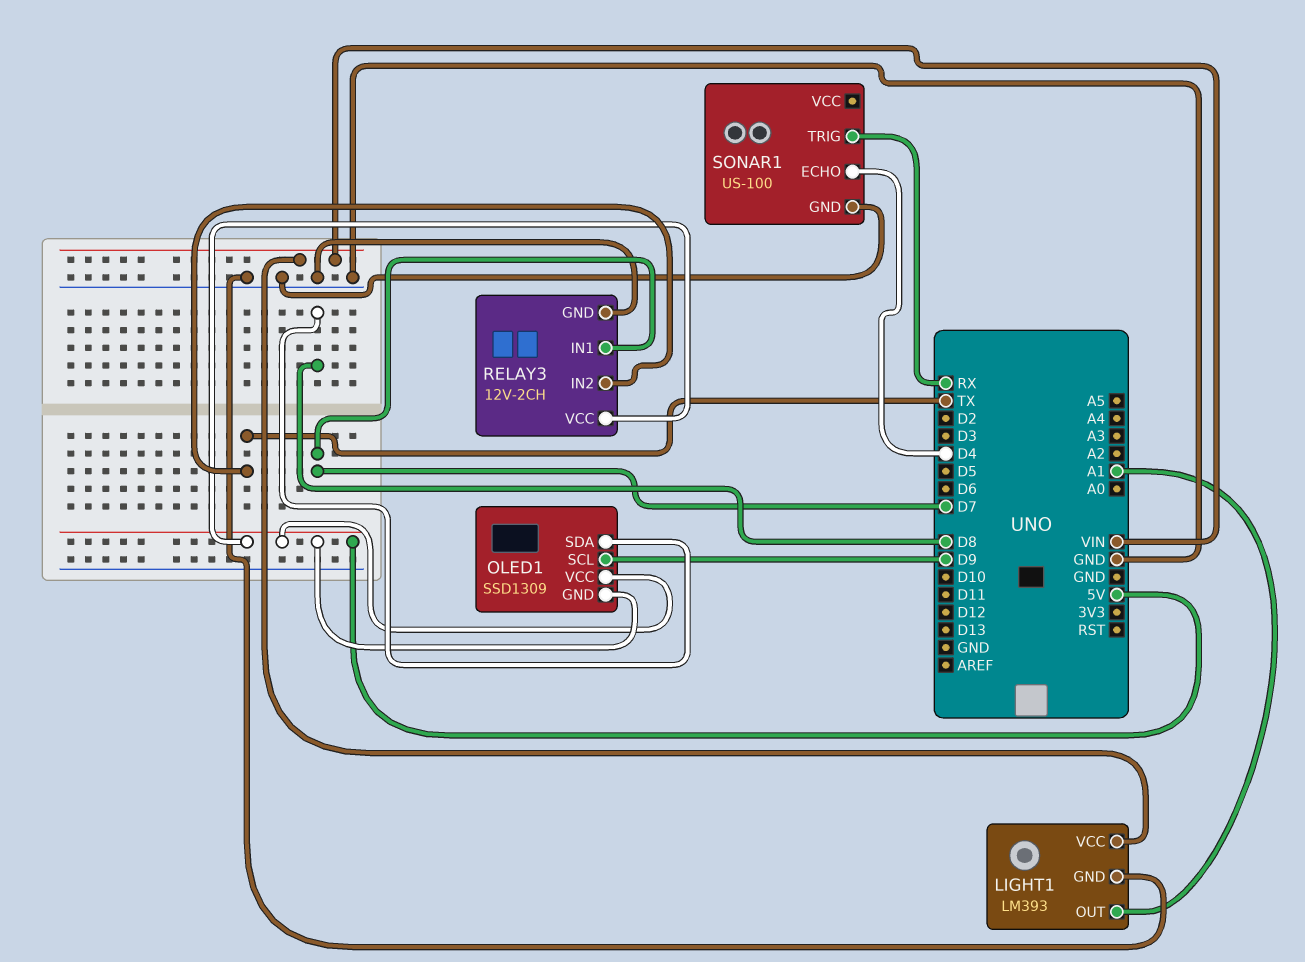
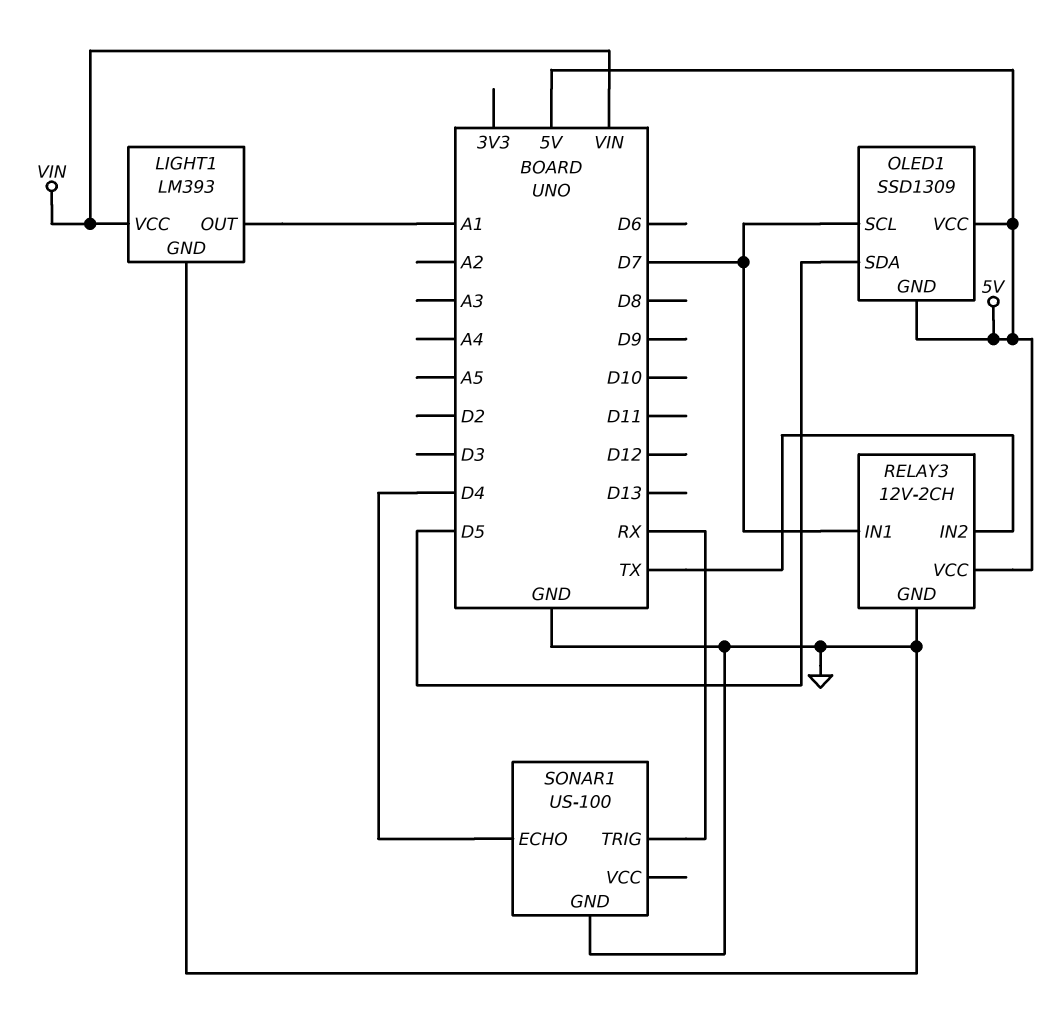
OLED1 pin SCL: D9 -> D7
OLED1 pin SDA: D8 -> D5

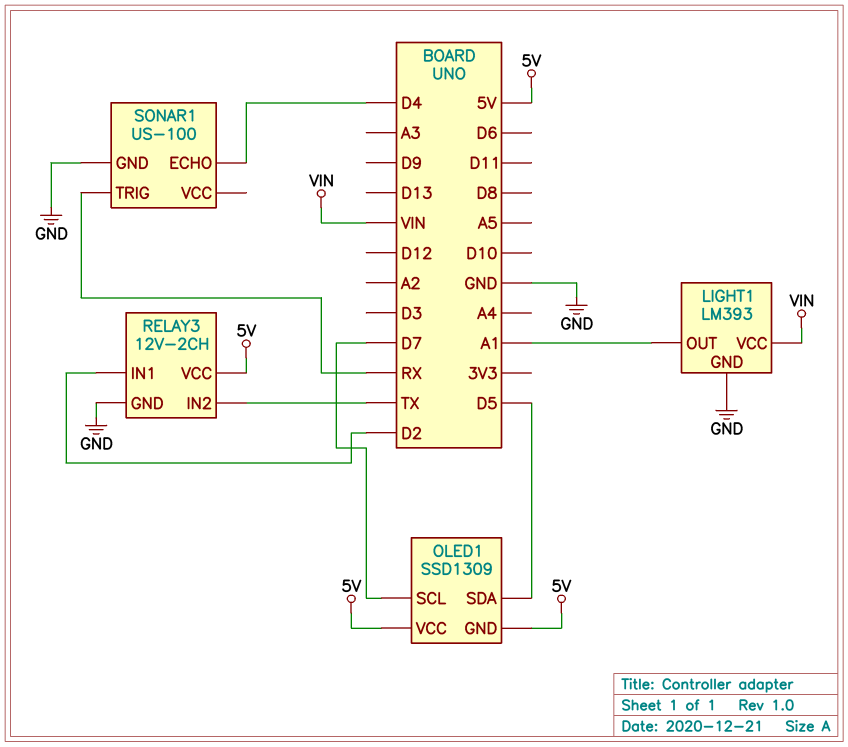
RELAY3 pin IN1: D7 -> D2

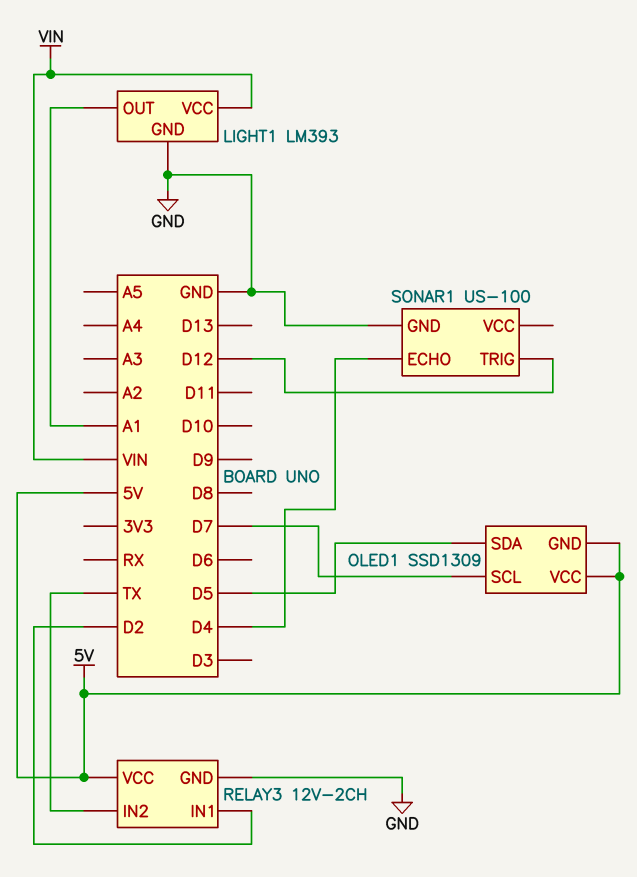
SONAR1 pin TRIG: RX -> D12

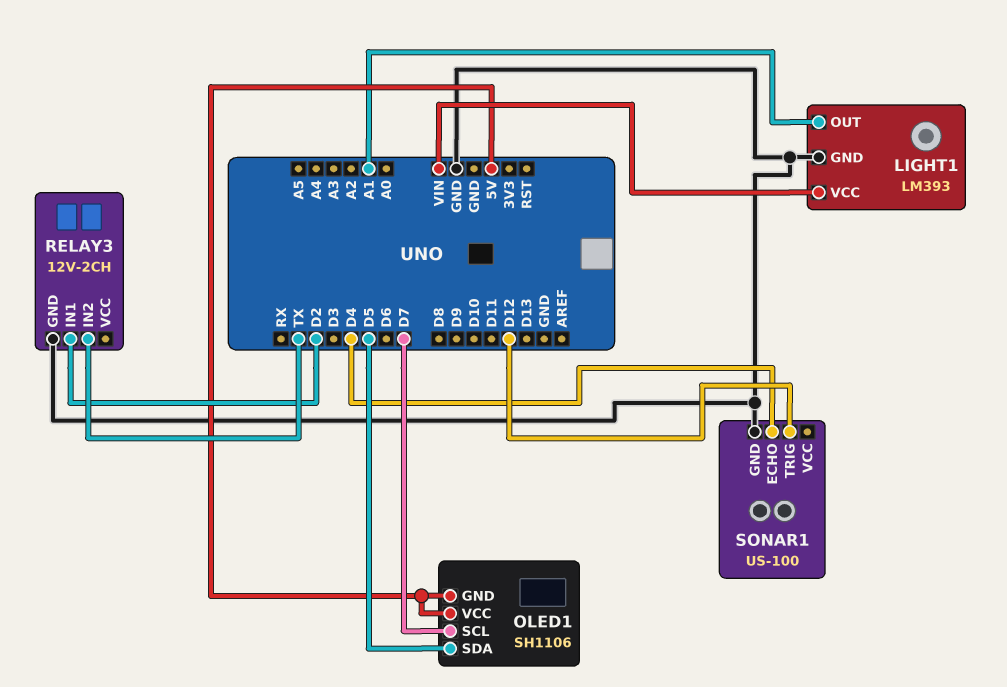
OLED1: SSD1309 -> SH1106
RELAY3 pin VCC: 5V -> none

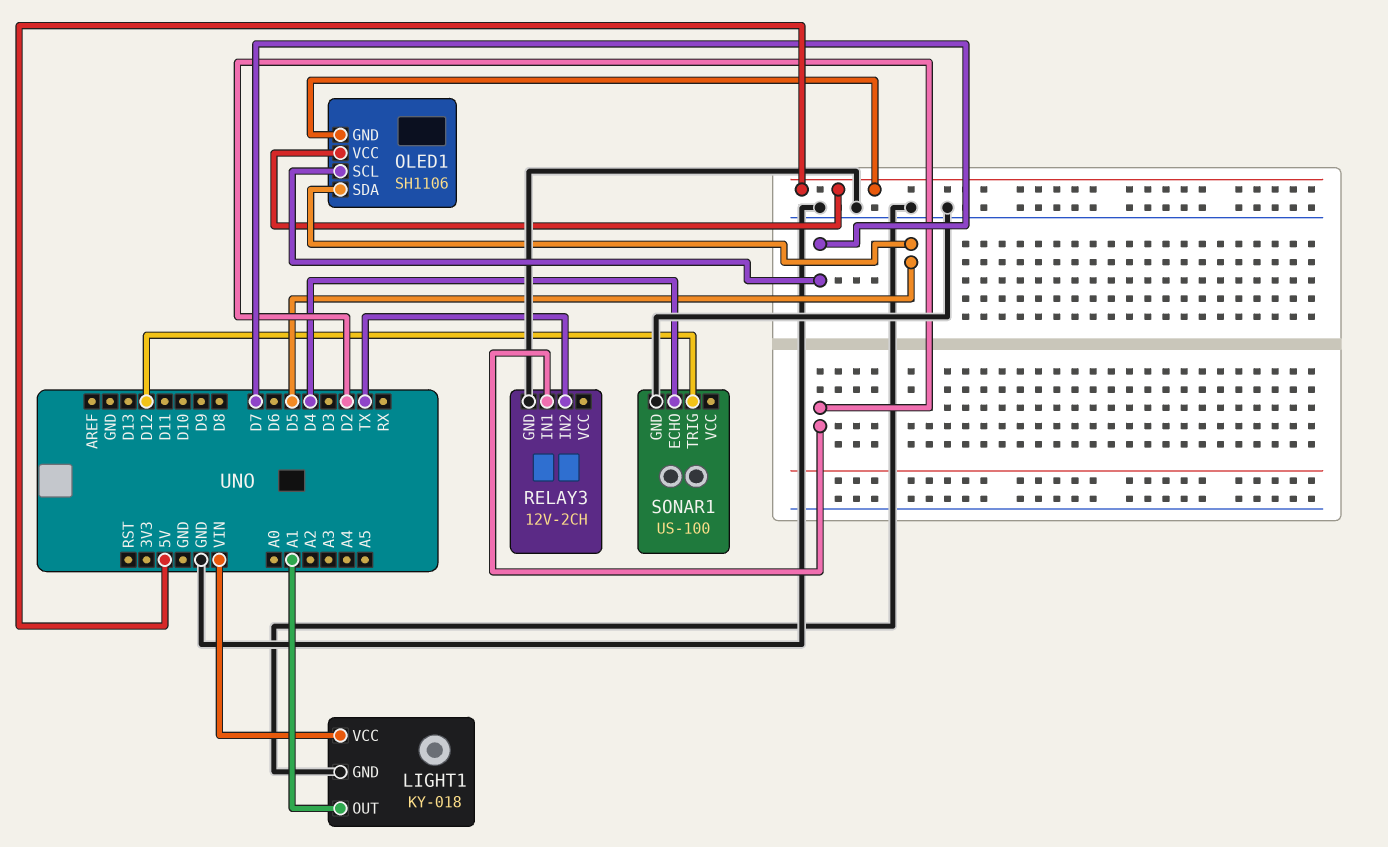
LIGHT1: LM393 -> KY-018

